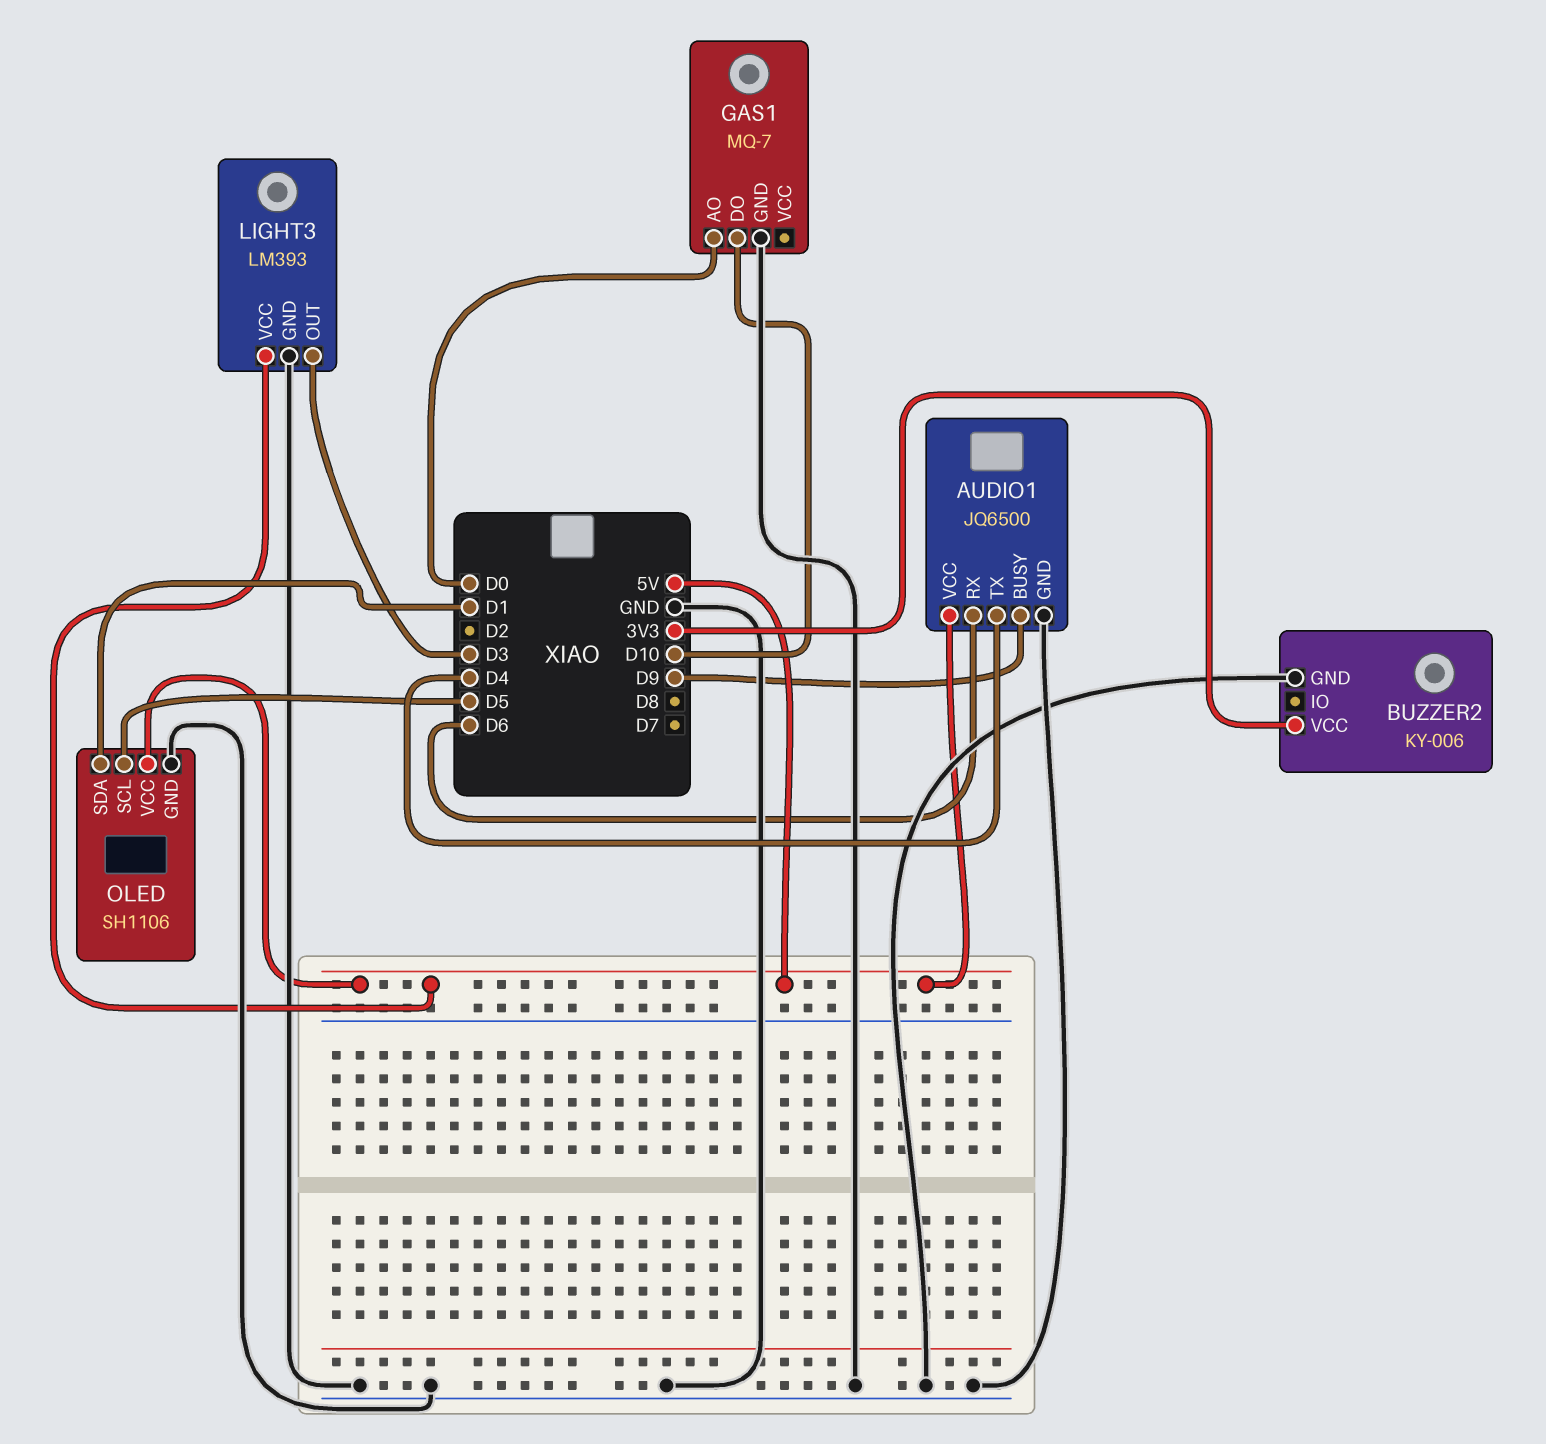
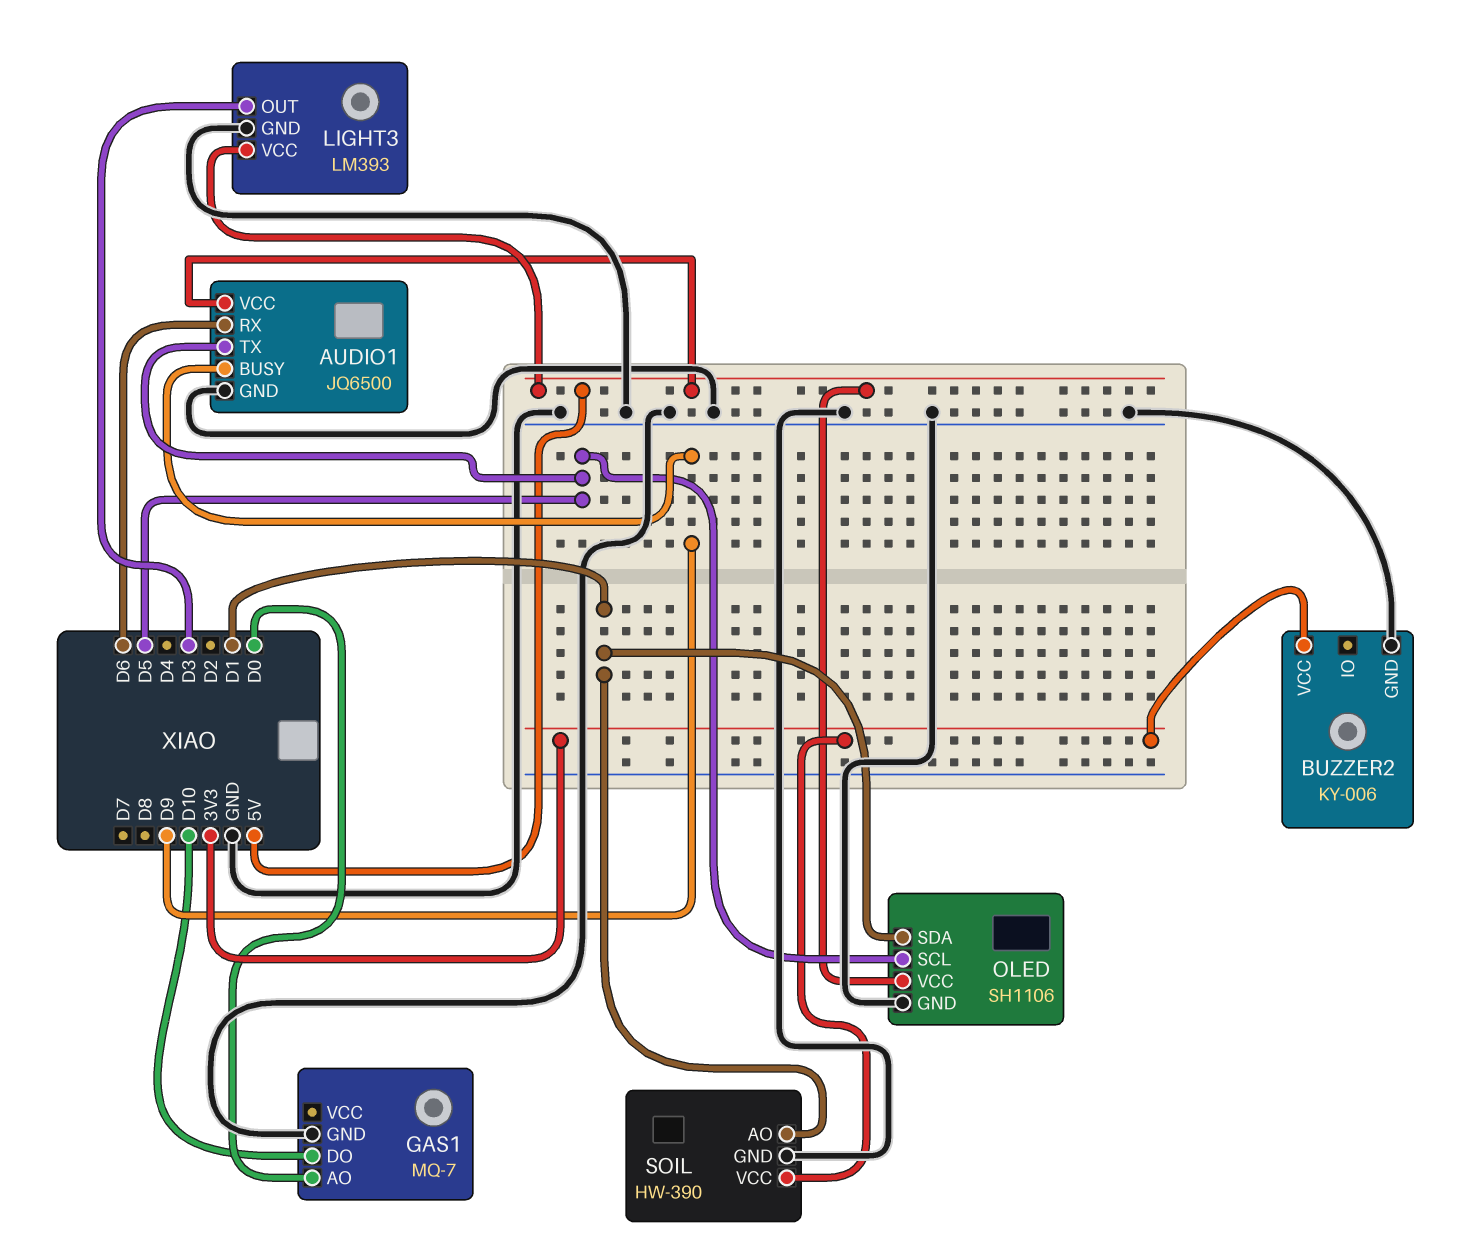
AUDIO1 pin TX: D4 -> D5
SOIL: none -> HW-390
SOIL pin AO: none -> D1
SOIL pin GND: none -> GND
SOIL pin VCC: none -> 3V3

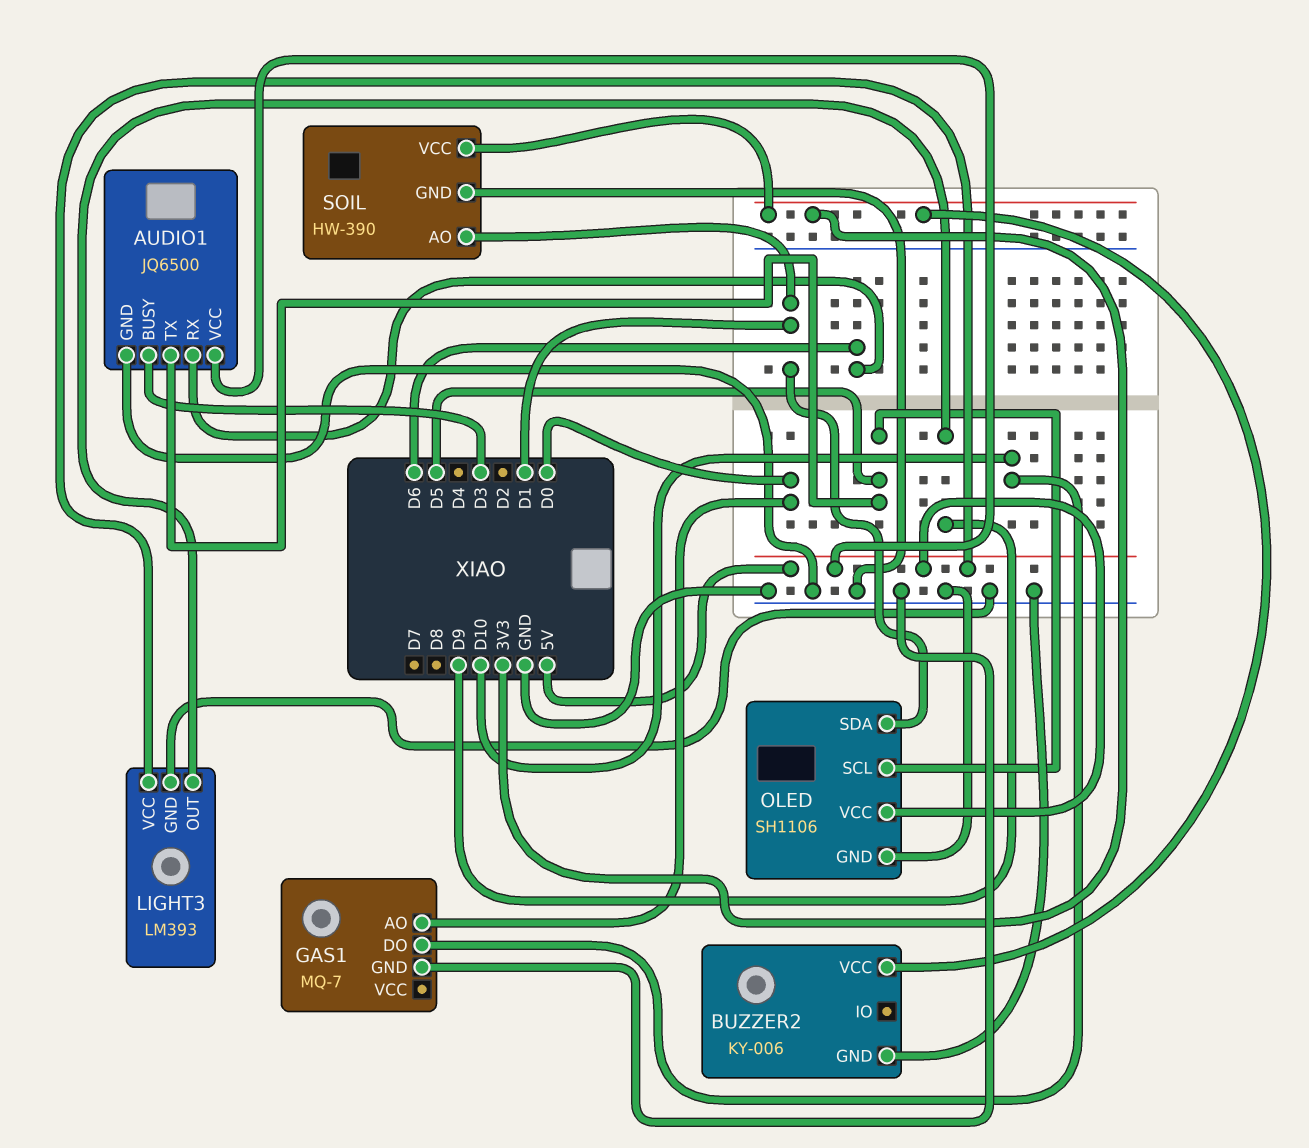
AUDIO1 pin BUSY: D9 -> D3
LIGHT3 pin OUT: D3 -> D9

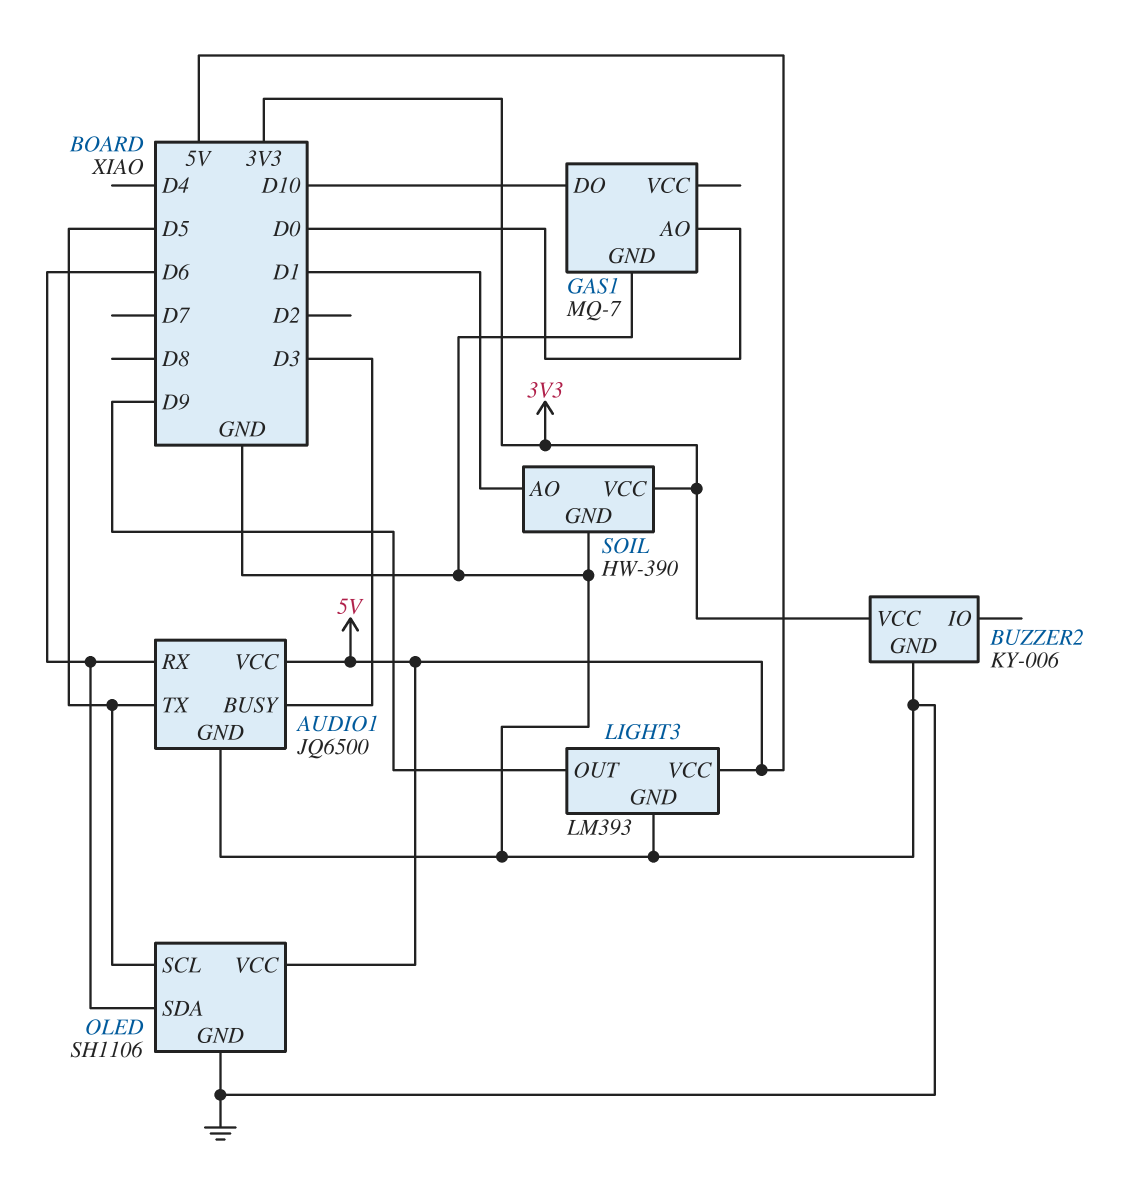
OLED pin SDA: D1 -> D6

